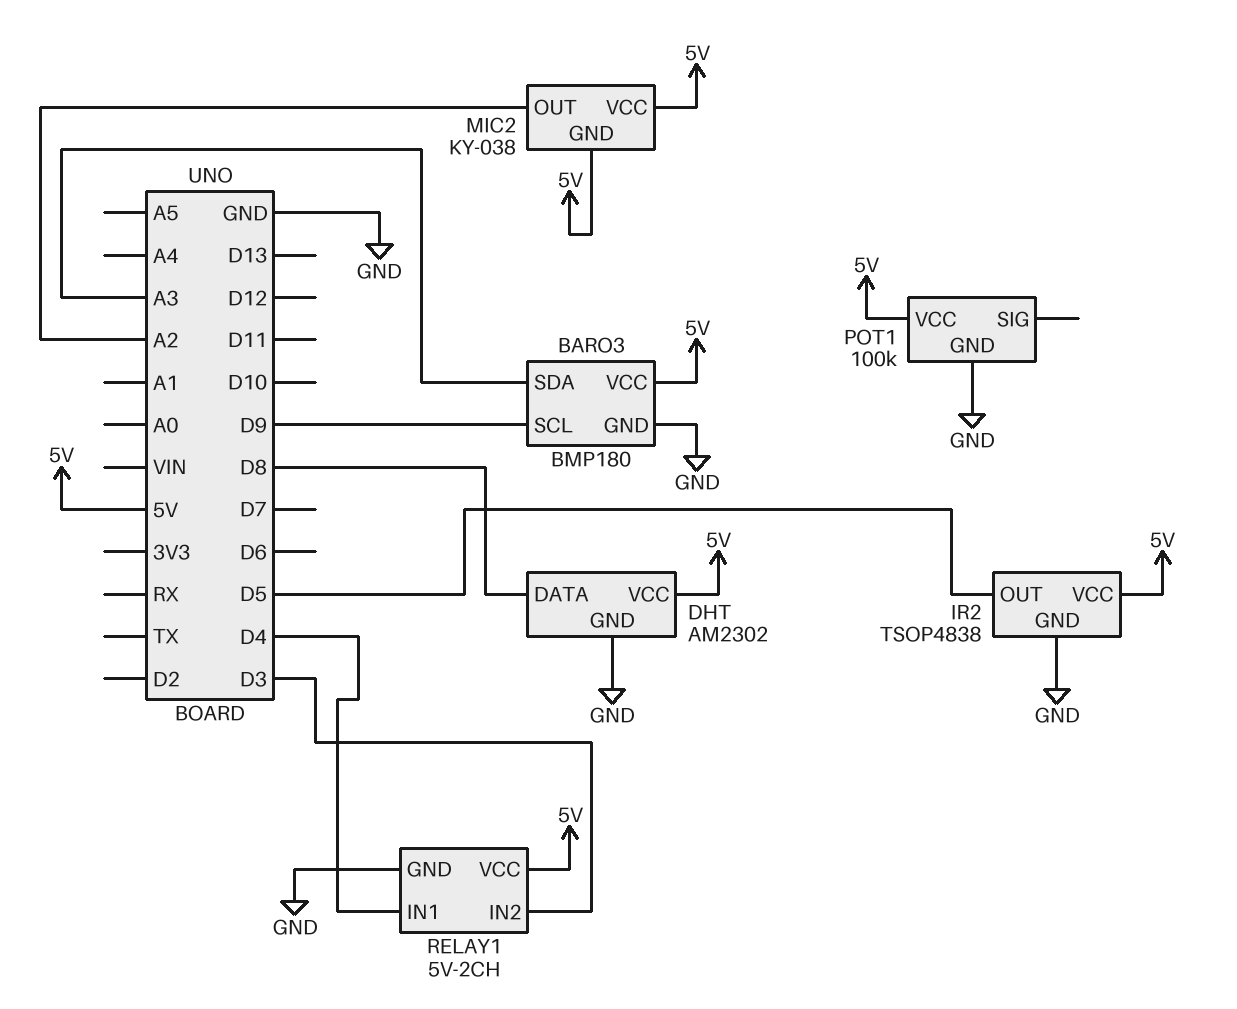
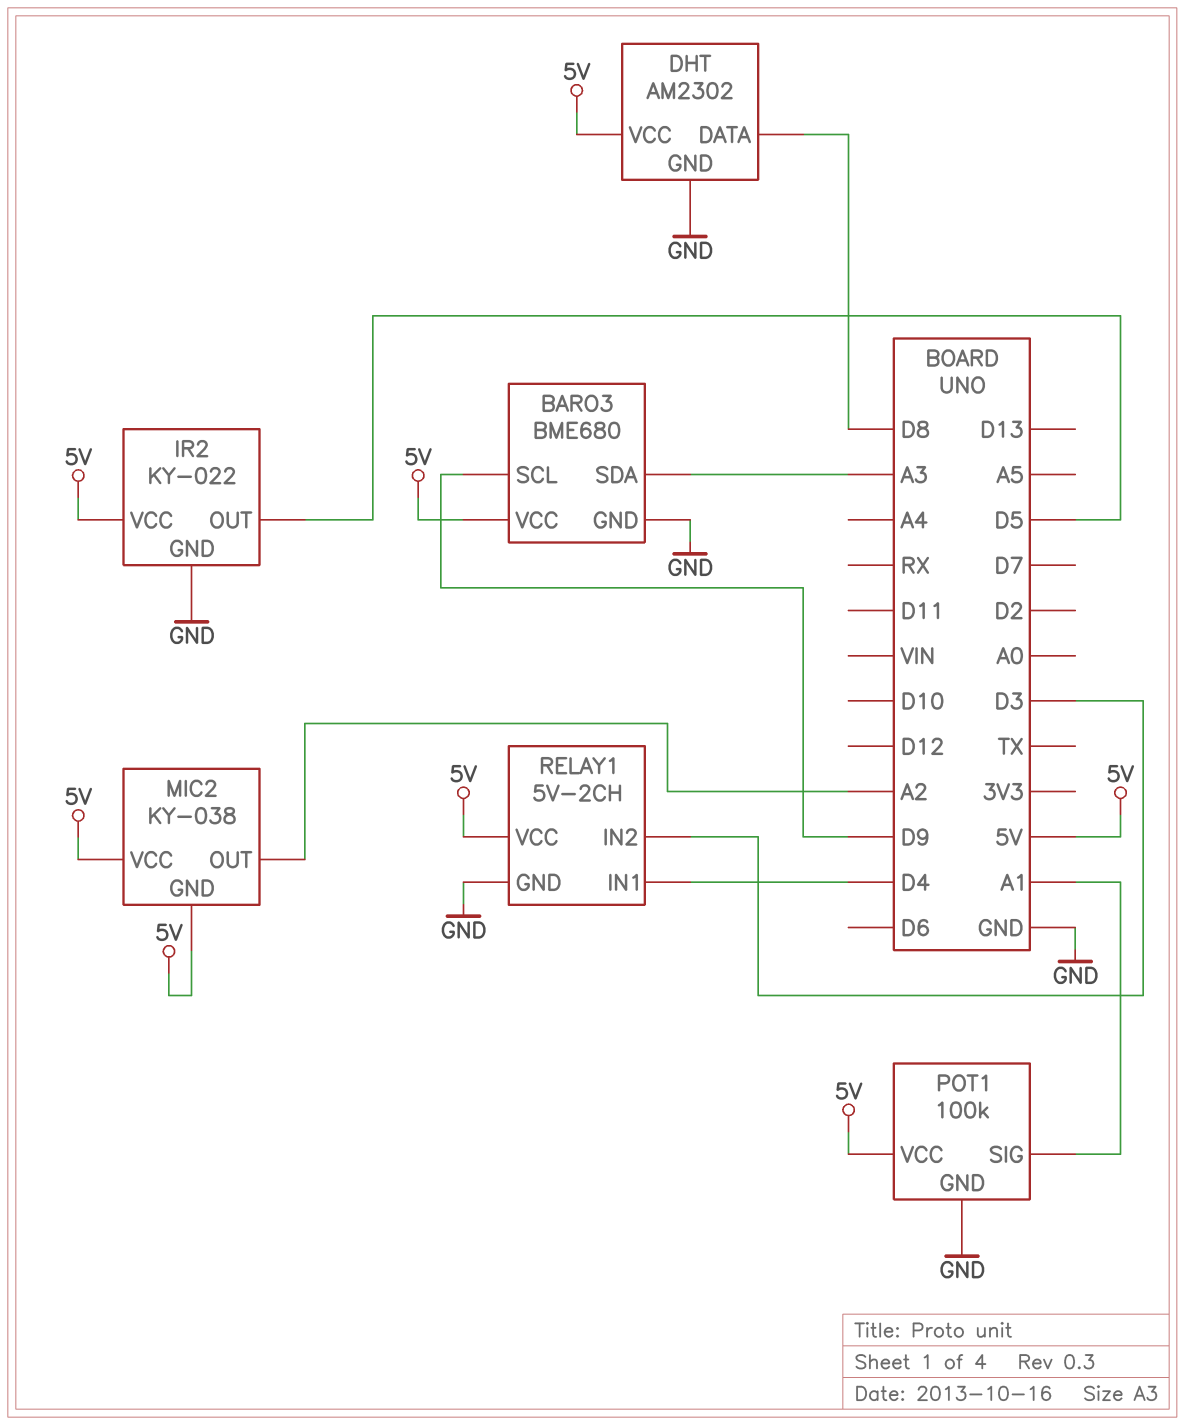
BARO3: BMP180 -> BME680
IR2: TSOP4838 -> KY-022
POT1 pin SIG: none -> A1

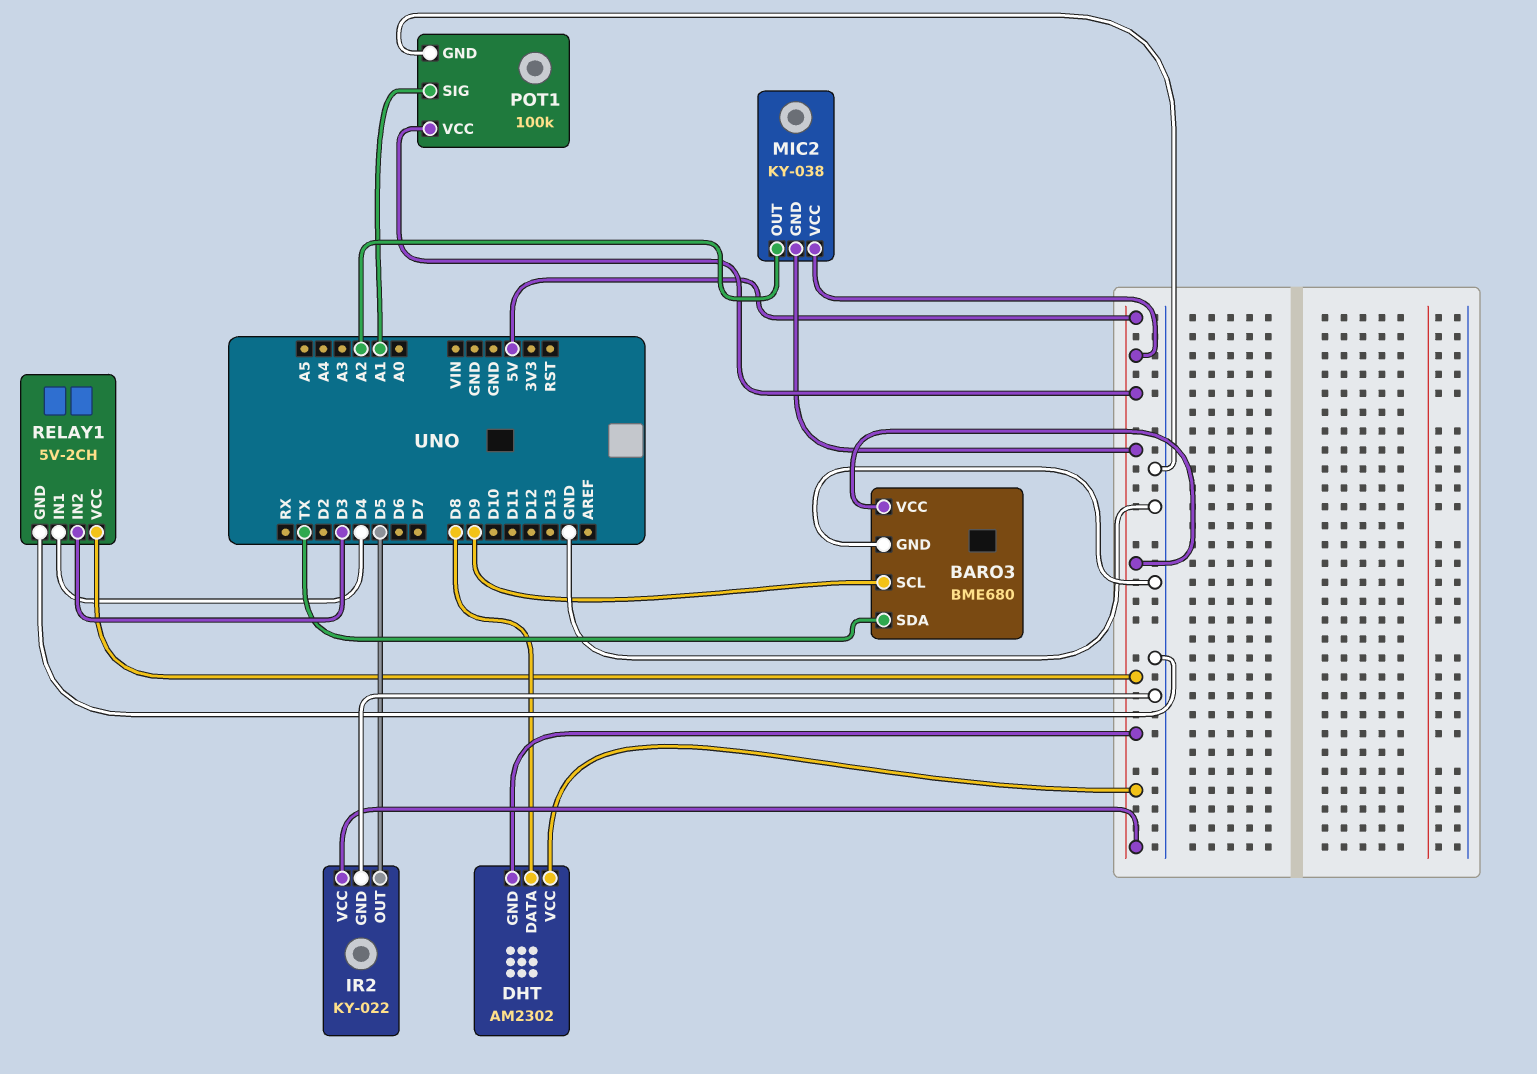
BARO3 pin SDA: A3 -> TX
DHT pin GND: GND -> 5V

